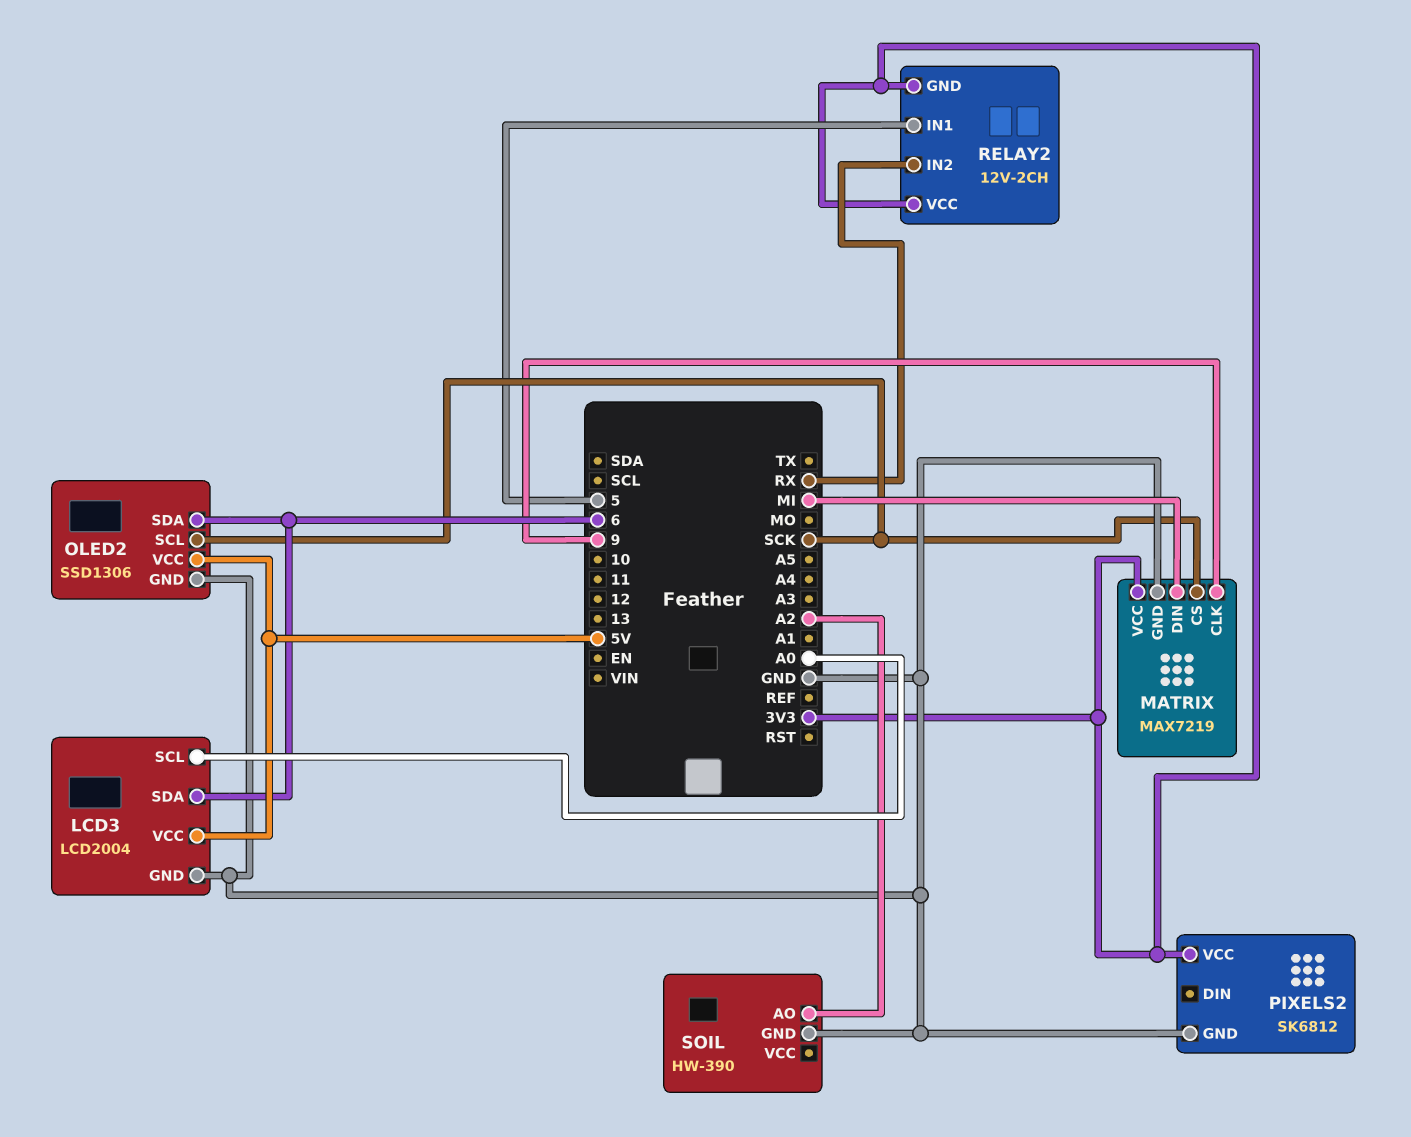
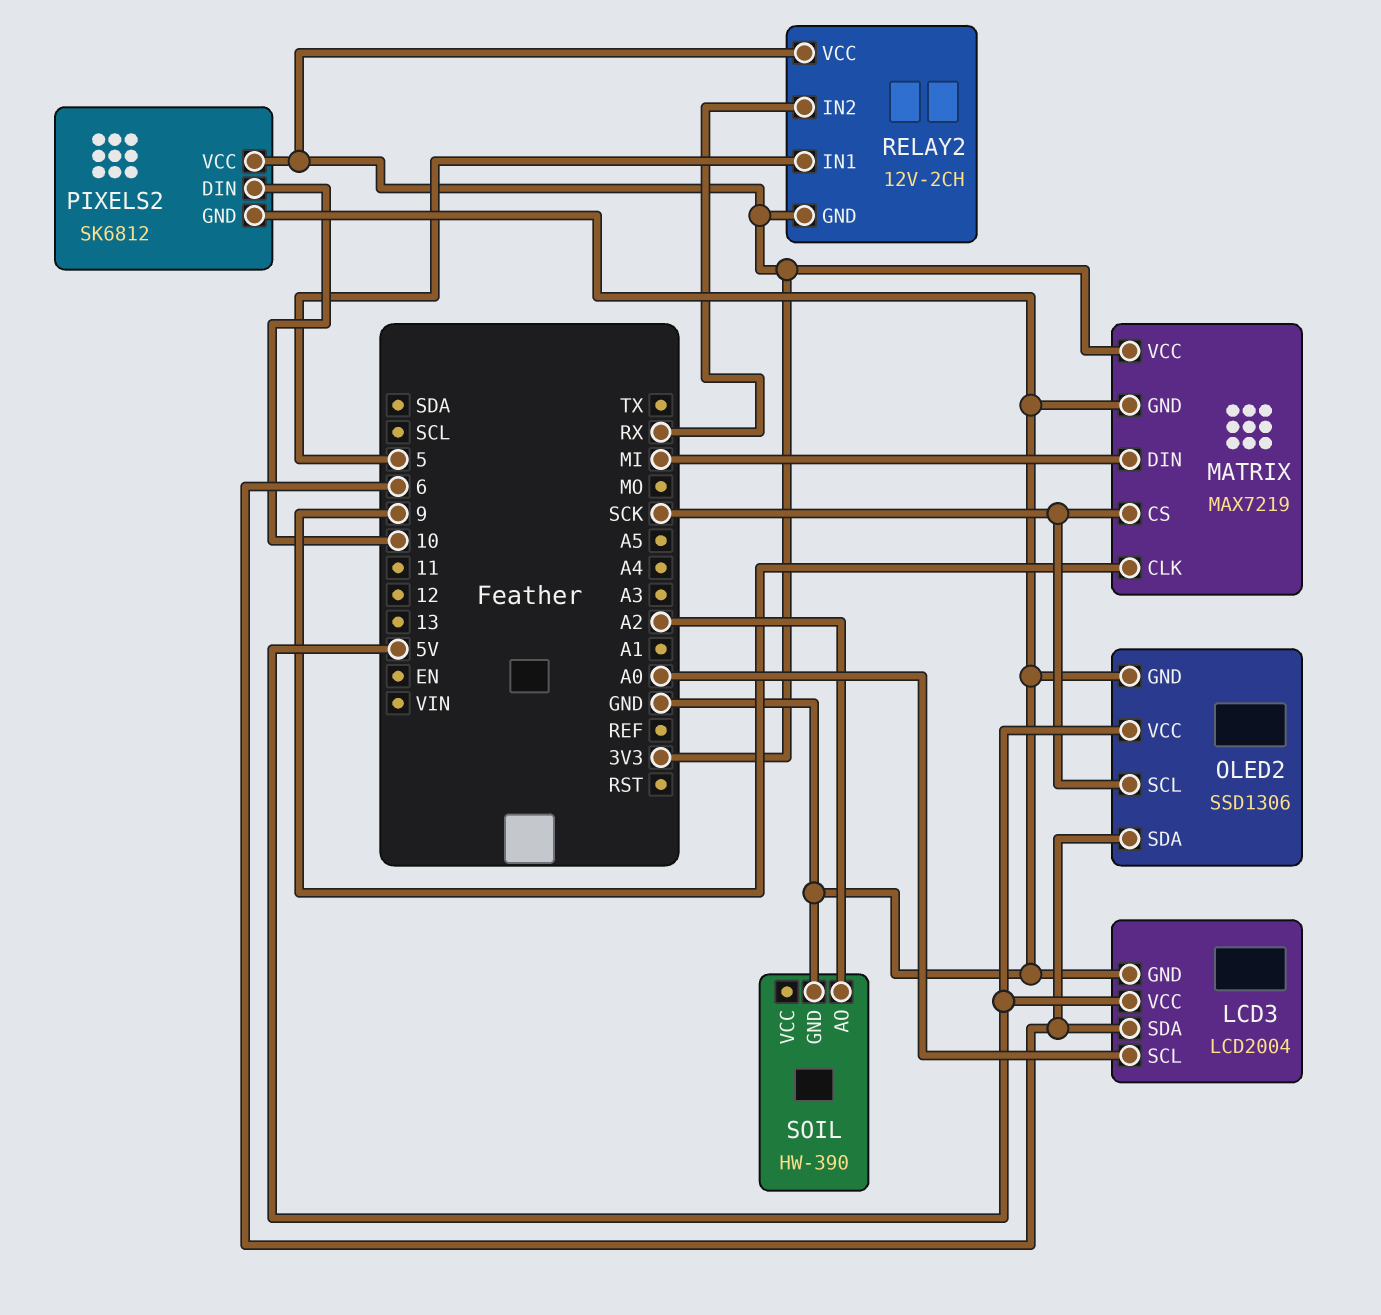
PIXELS2 pin DIN: none -> 10

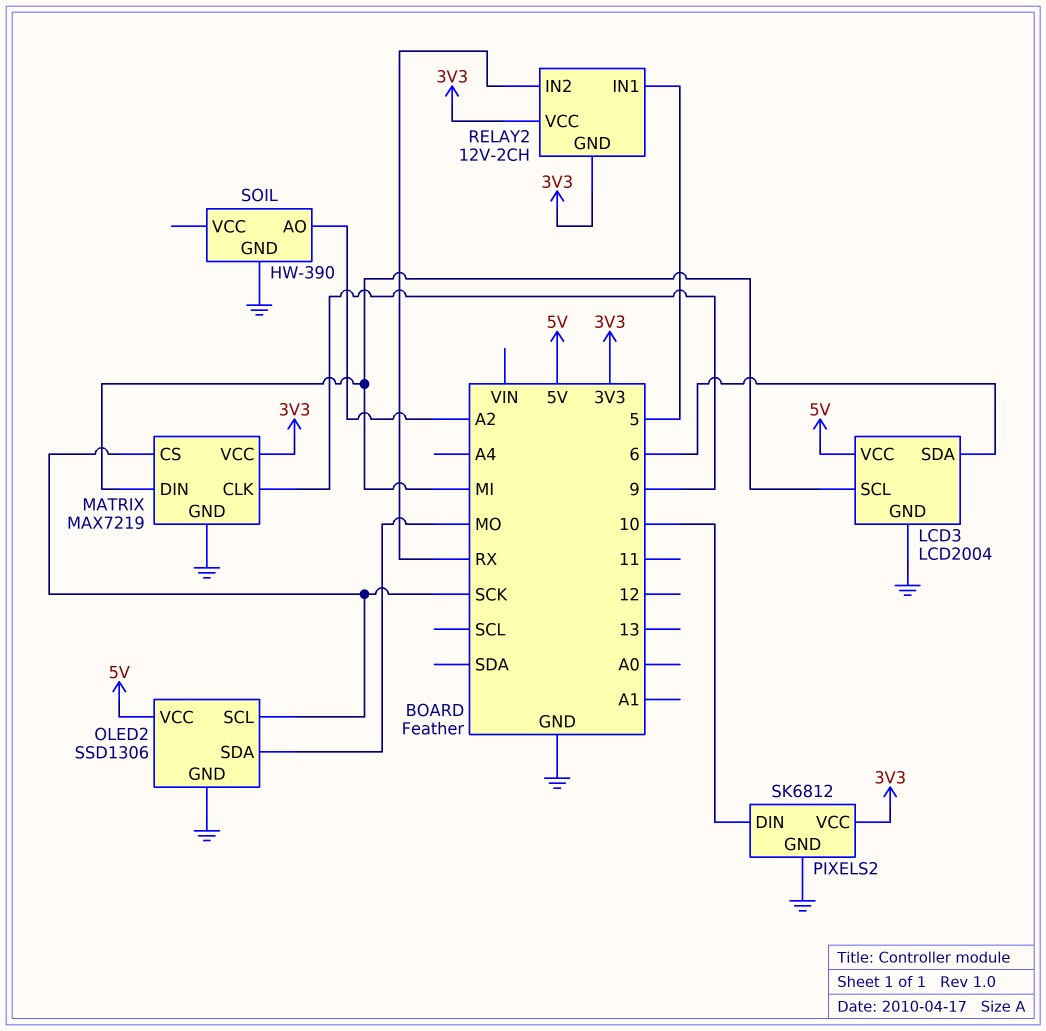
LCD3 pin SCL: A0 -> MI
OLED2 pin SDA: 6 -> MO

